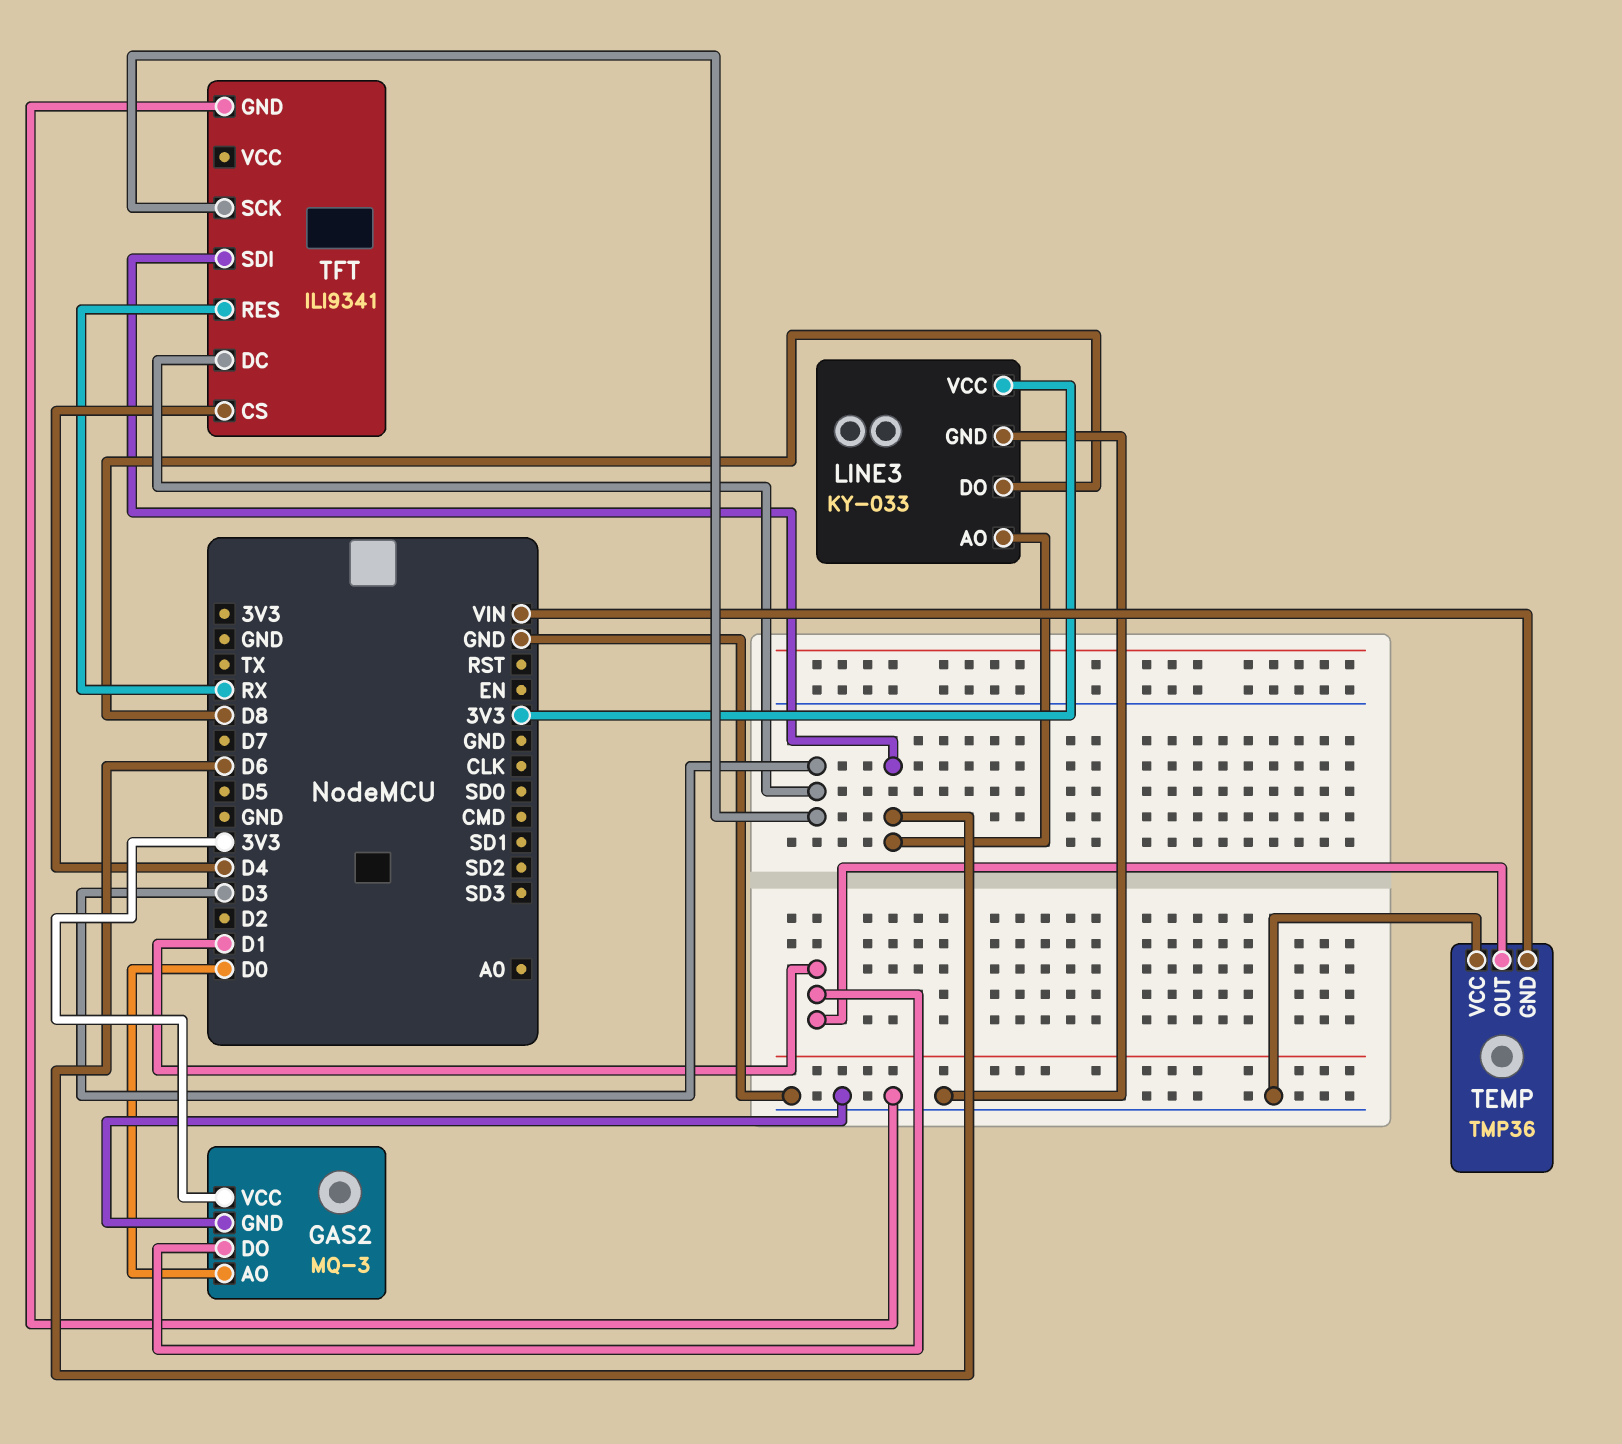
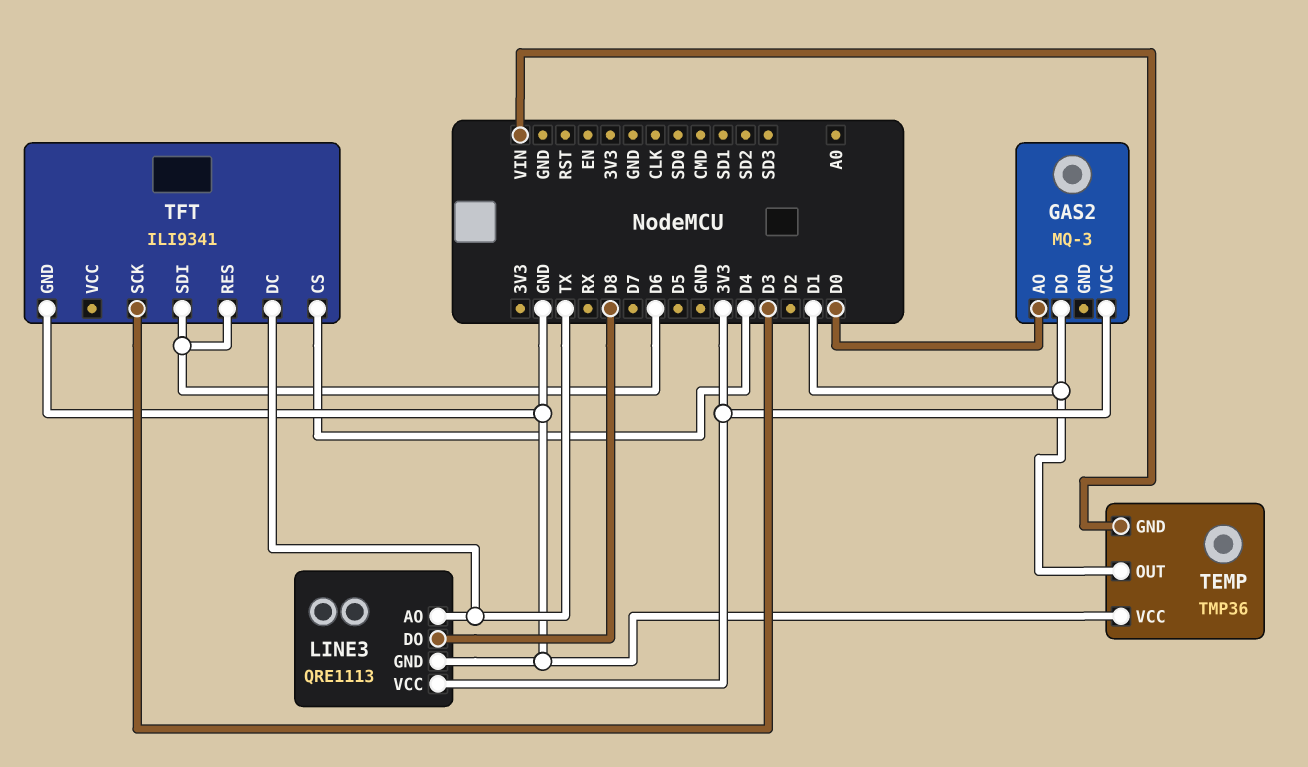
GAS2 pin GND: GND -> none
LINE3: KY-033 -> QRE1113
LINE3 pin AO: D6 -> TX
TFT pin DC: D3 -> TX
TFT pin RES: RX -> D6

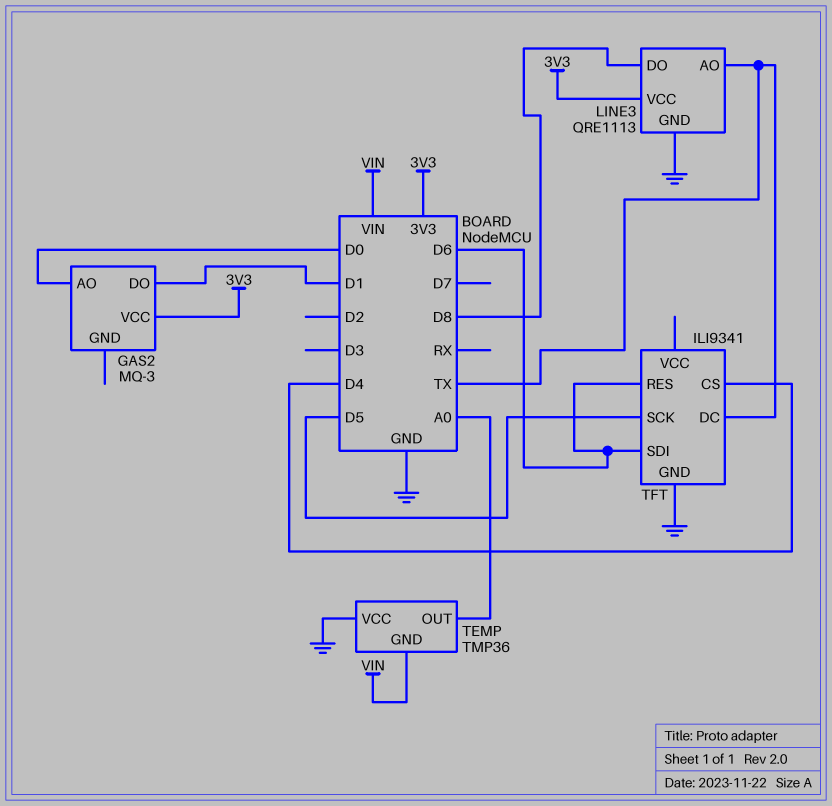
TEMP pin OUT: D1 -> A0
TFT pin SCK: D3 -> D5

